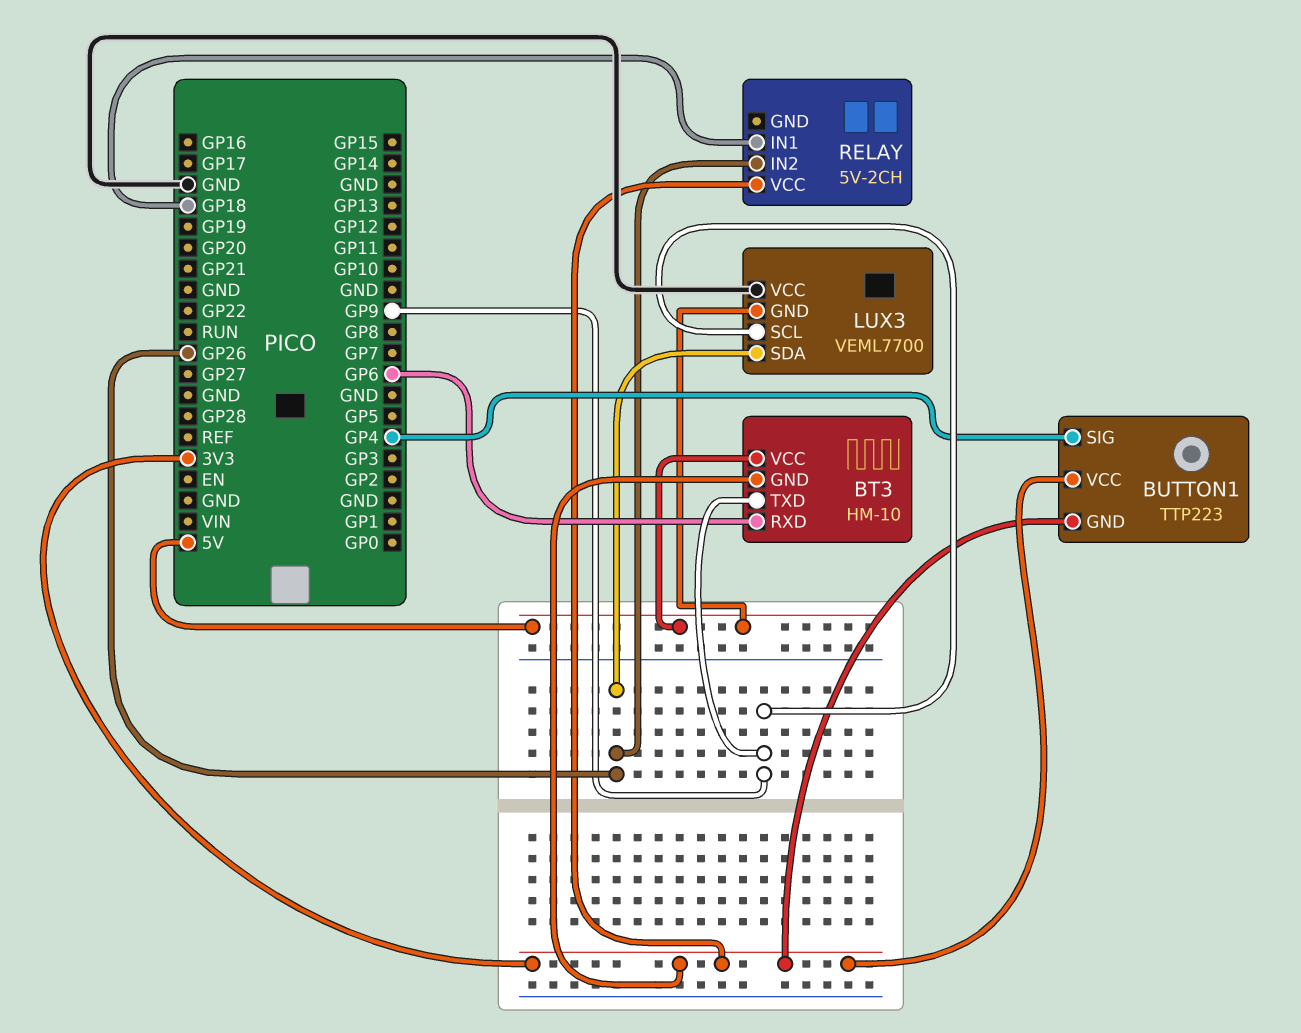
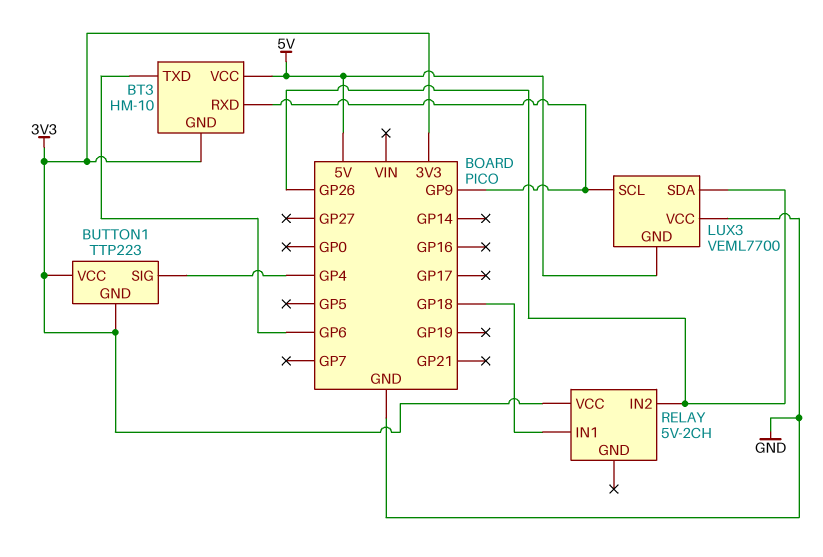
BT3 pin RXD: GP6 -> GP9
BT3 pin TXD: GP9 -> GP6

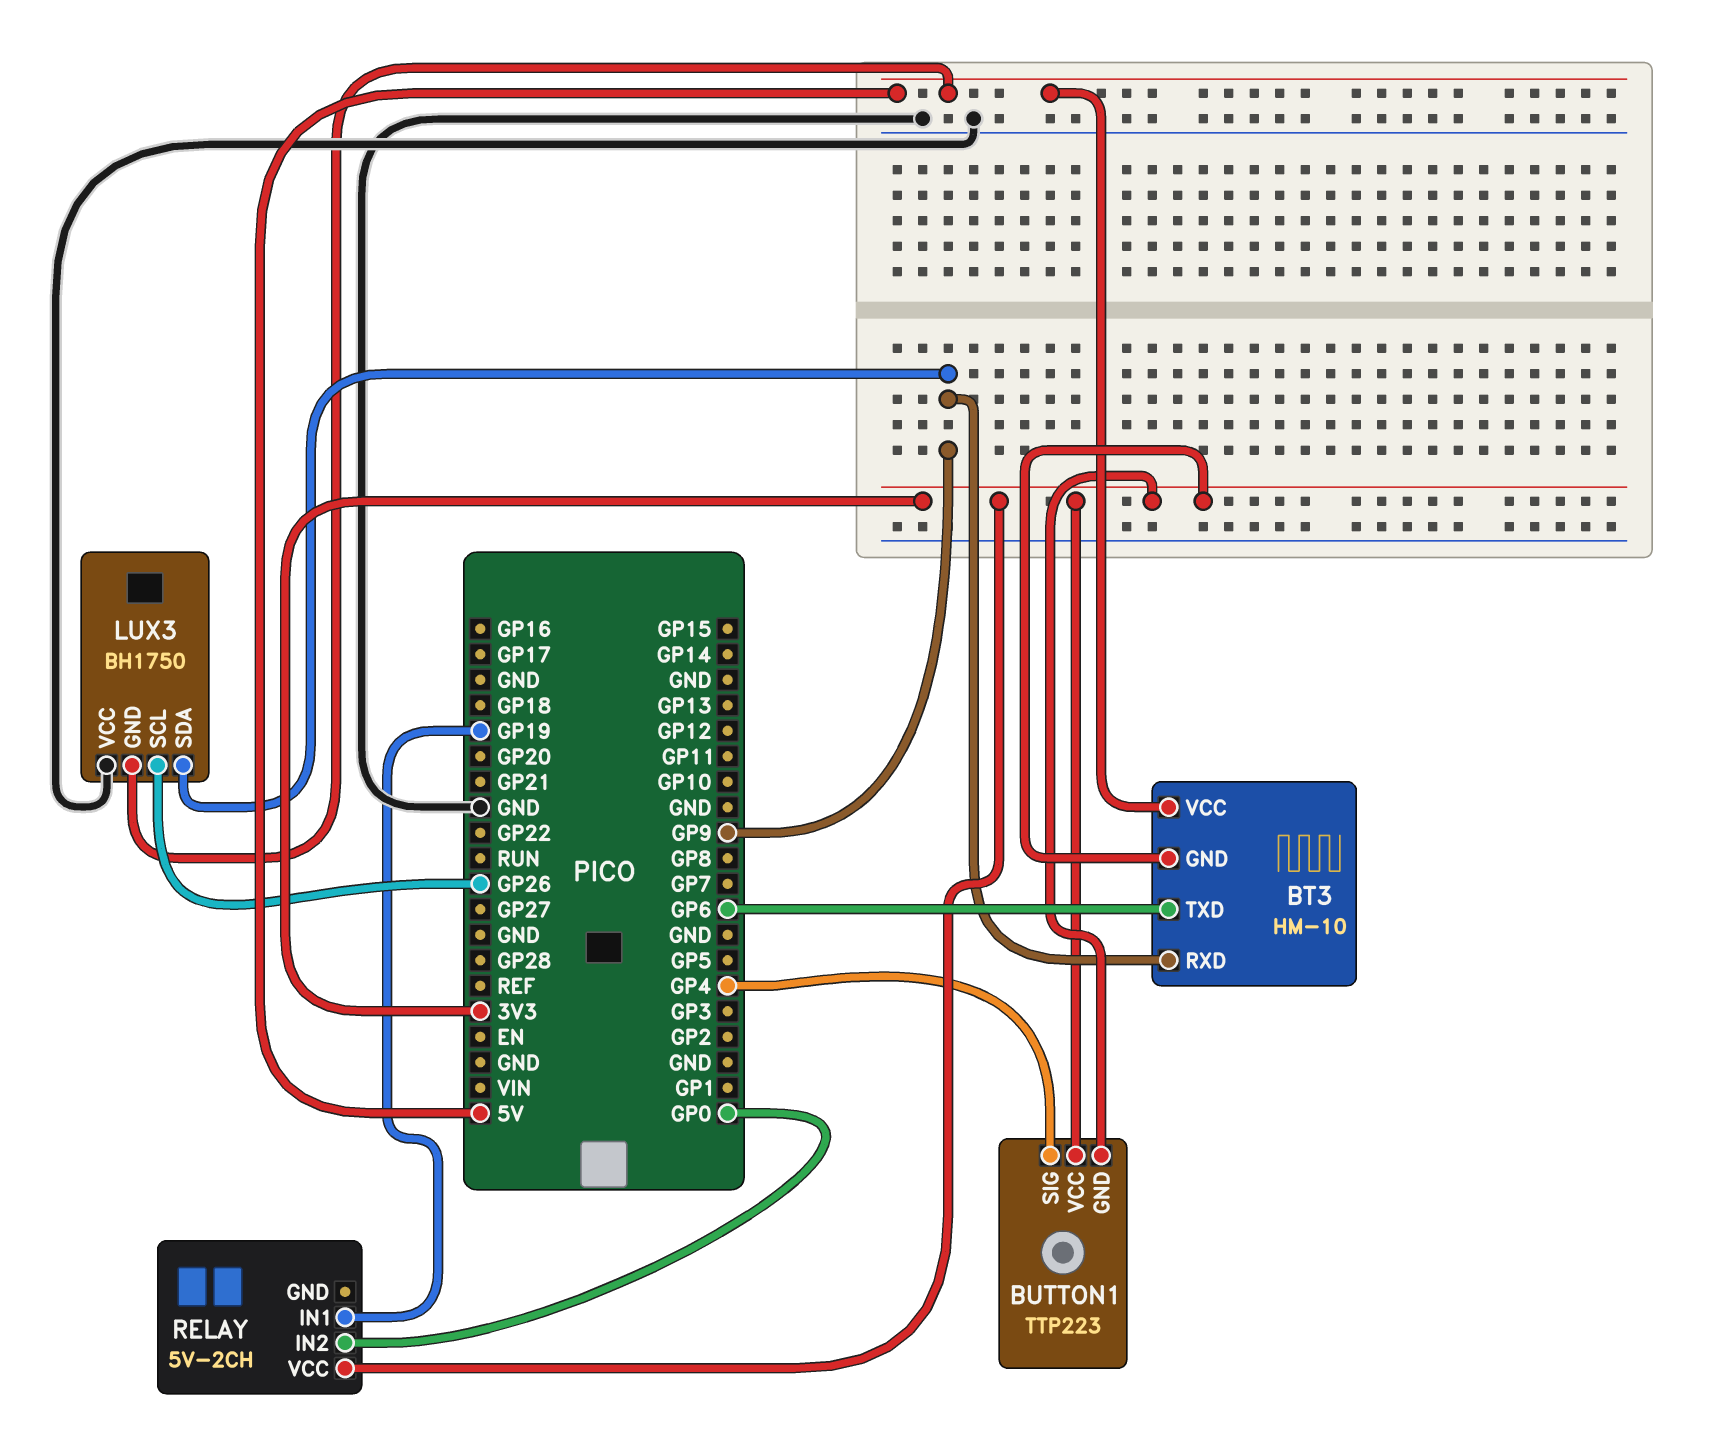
LUX3: VEML7700 -> BH1750
LUX3 pin SCL: GP9 -> GP26
LUX3 pin SDA: GP26 -> GP9
RELAY pin IN1: GP18 -> GP19
RELAY pin IN2: GP26 -> GP0

